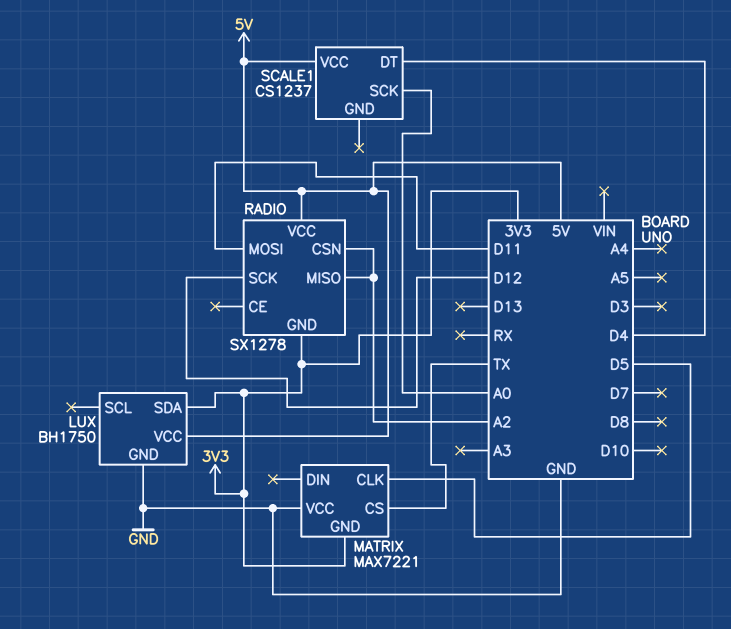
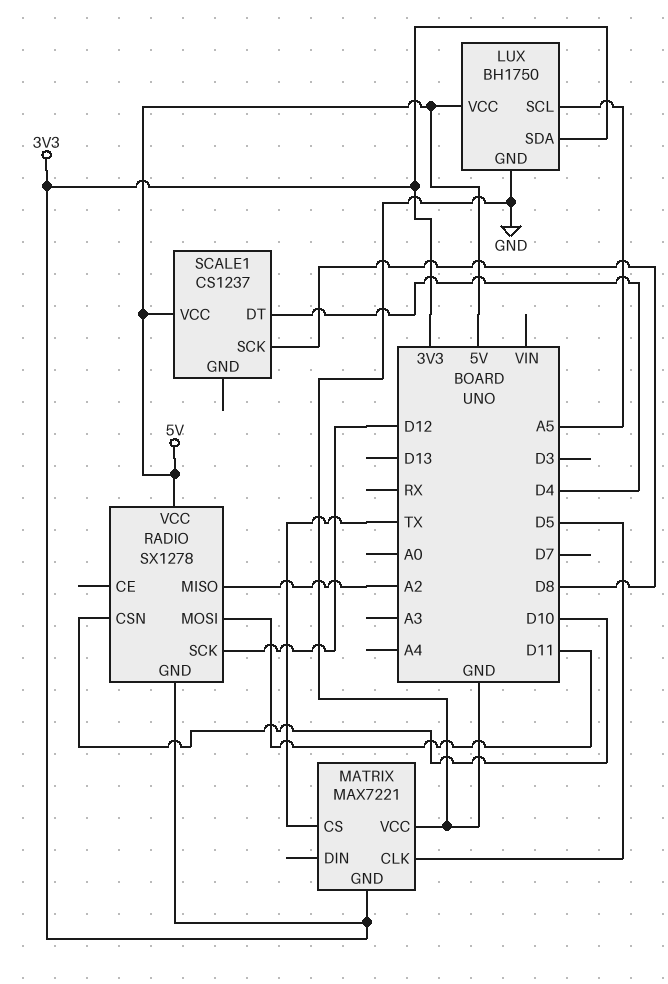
LUX pin SCL: none -> A5
RADIO pin CSN: A2 -> D10
SCALE1 pin SCK: A0 -> D8

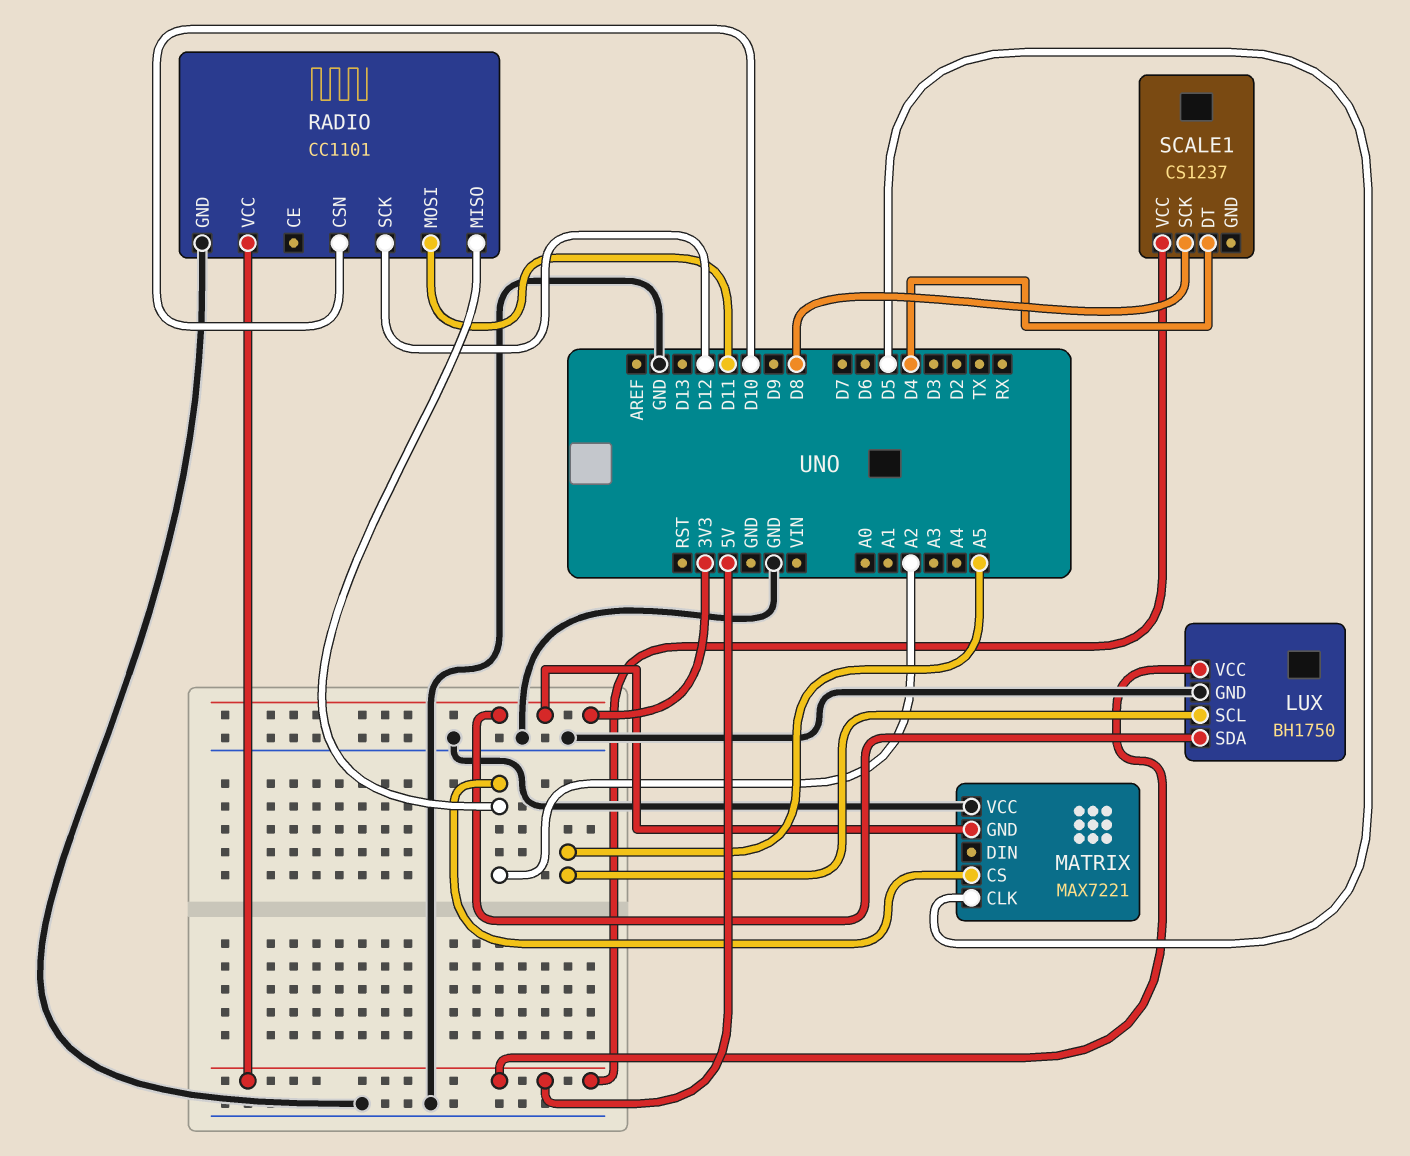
MATRIX pin CS: TX -> A2
RADIO: SX1278 -> CC1101
RADIO pin GND: 3V3 -> GND

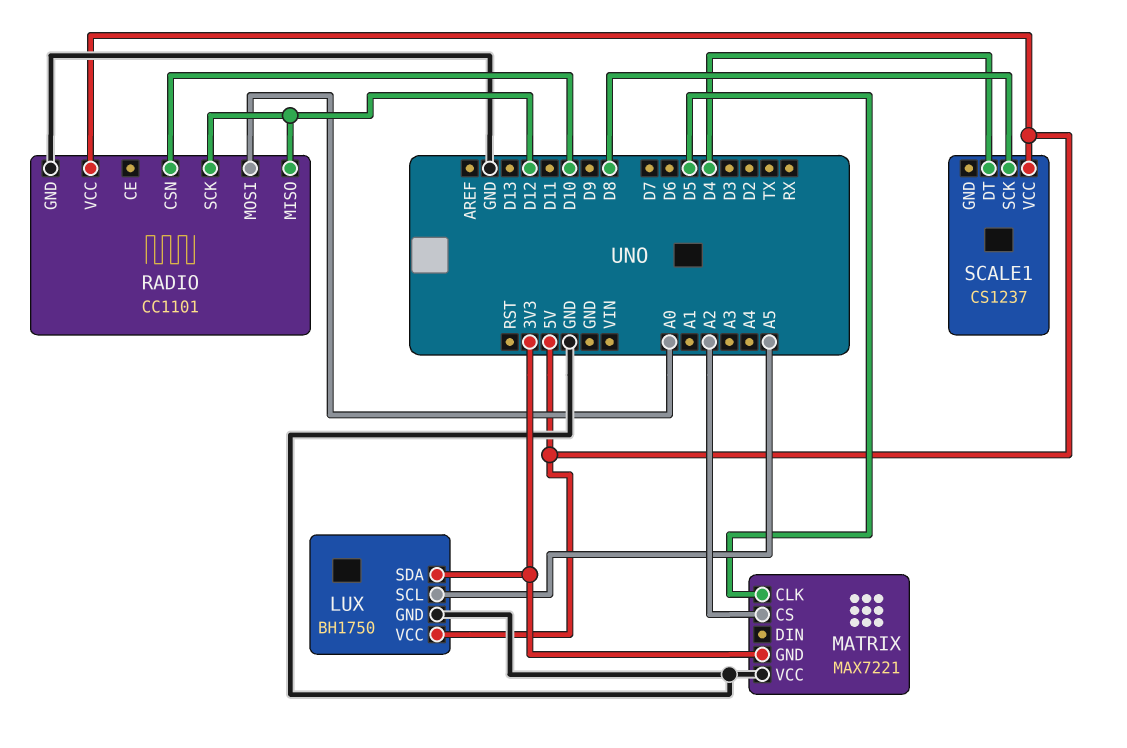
RADIO pin MISO: A2 -> D12
RADIO pin MOSI: D11 -> A0

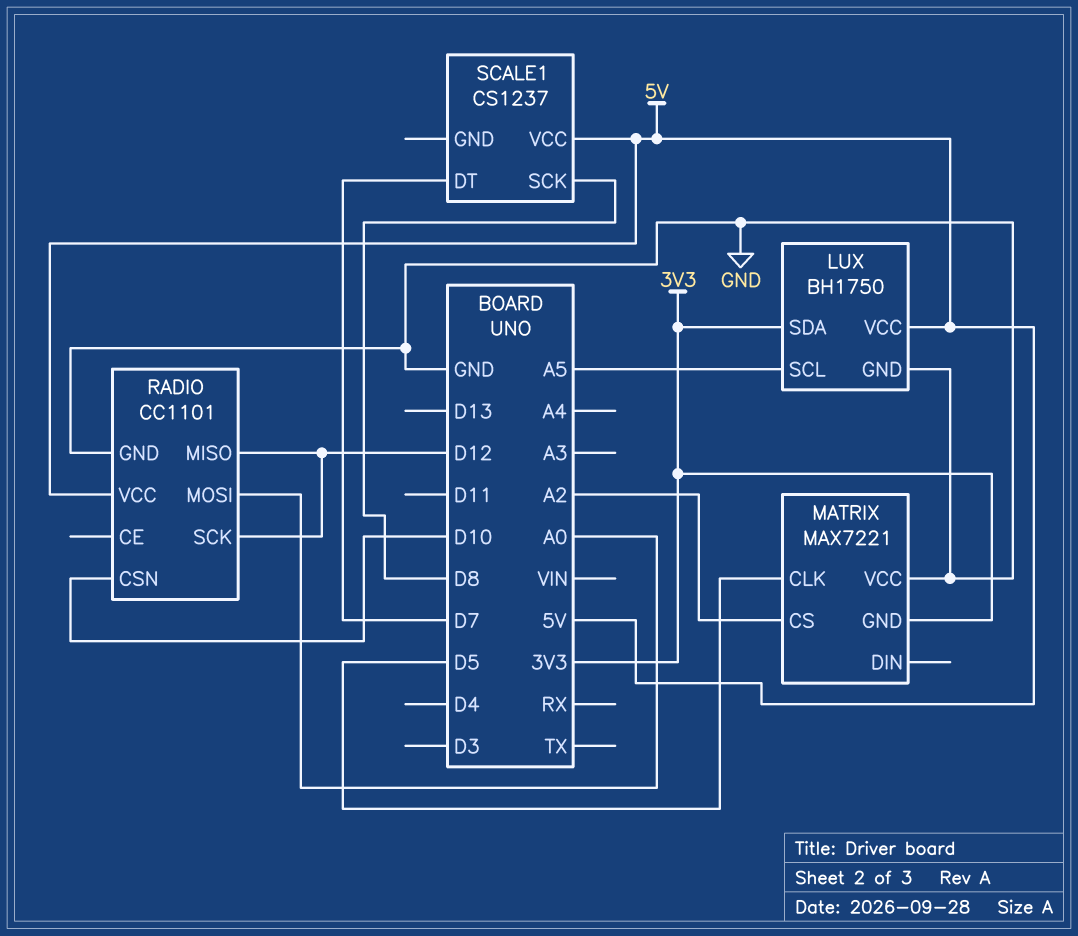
SCALE1 pin DT: D4 -> D7

